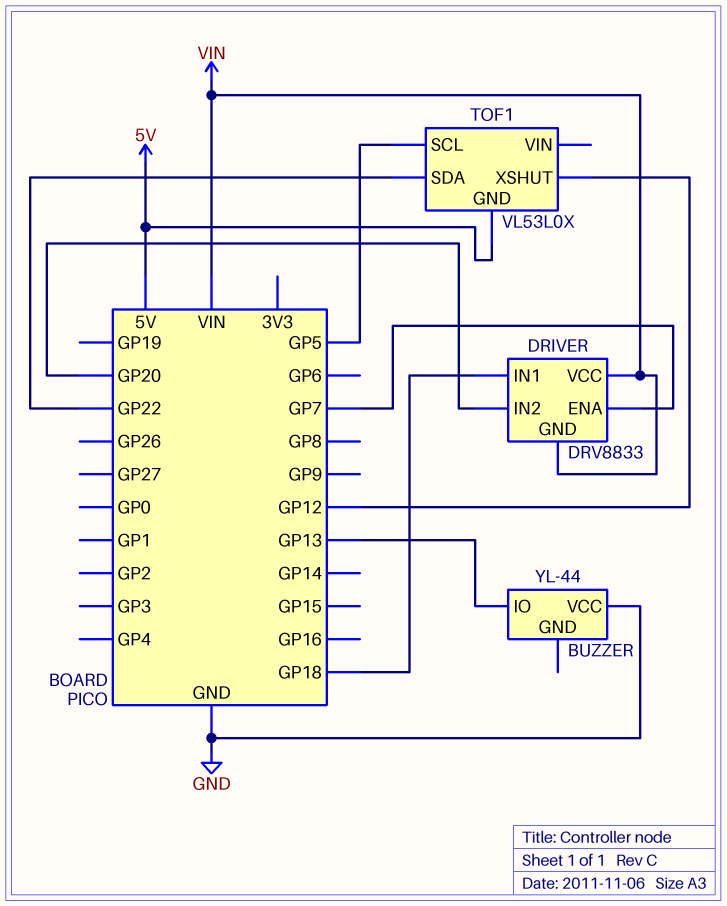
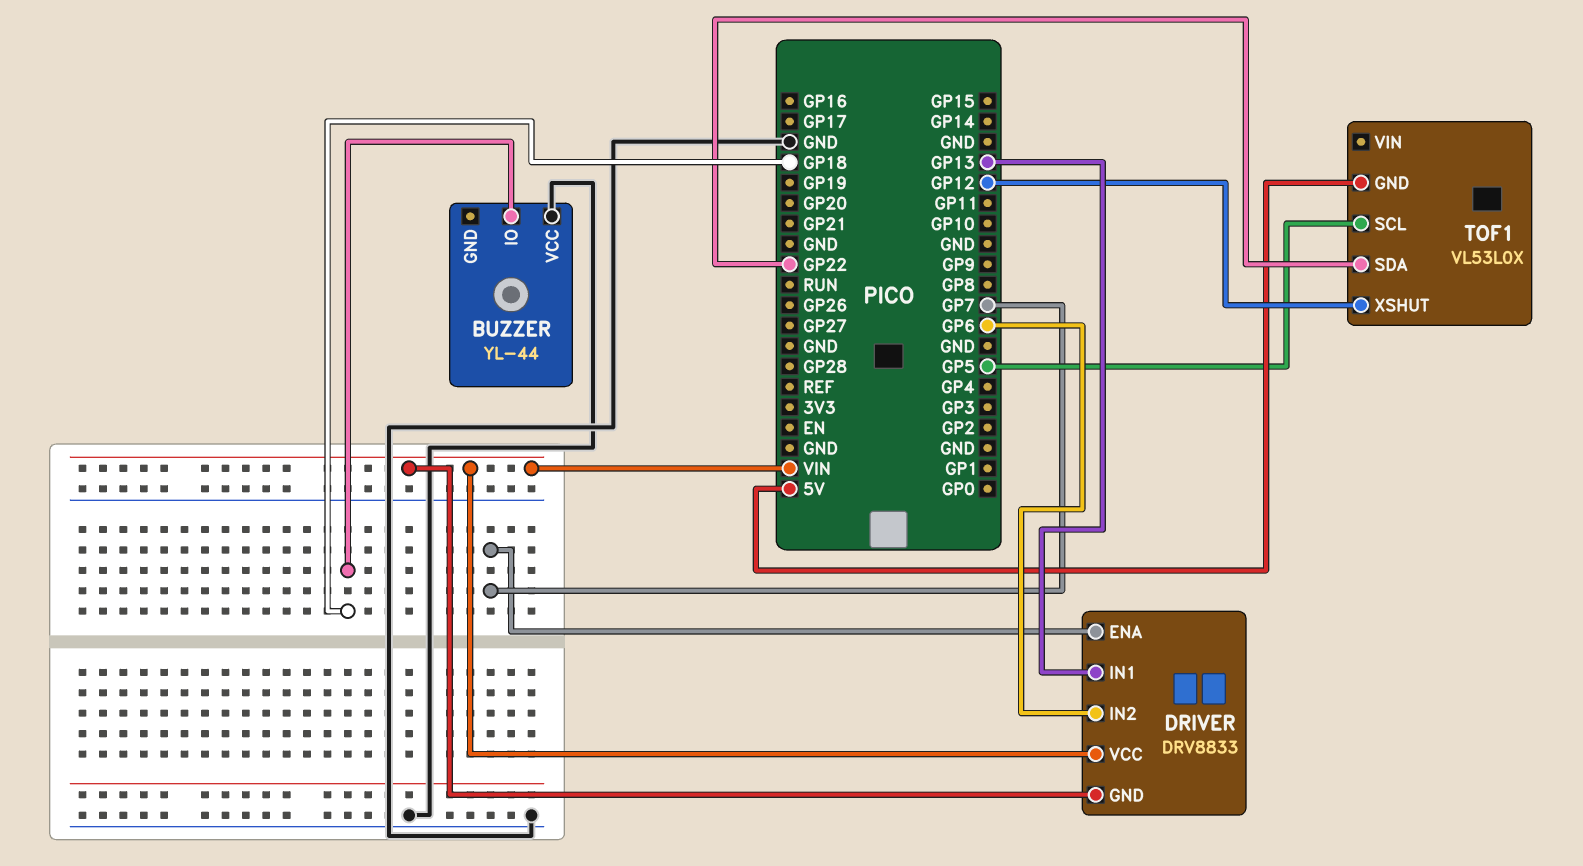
BUZZER pin IO: GP13 -> GP18
DRIVER pin IN1: GP18 -> GP13
DRIVER pin IN2: GP20 -> GP6

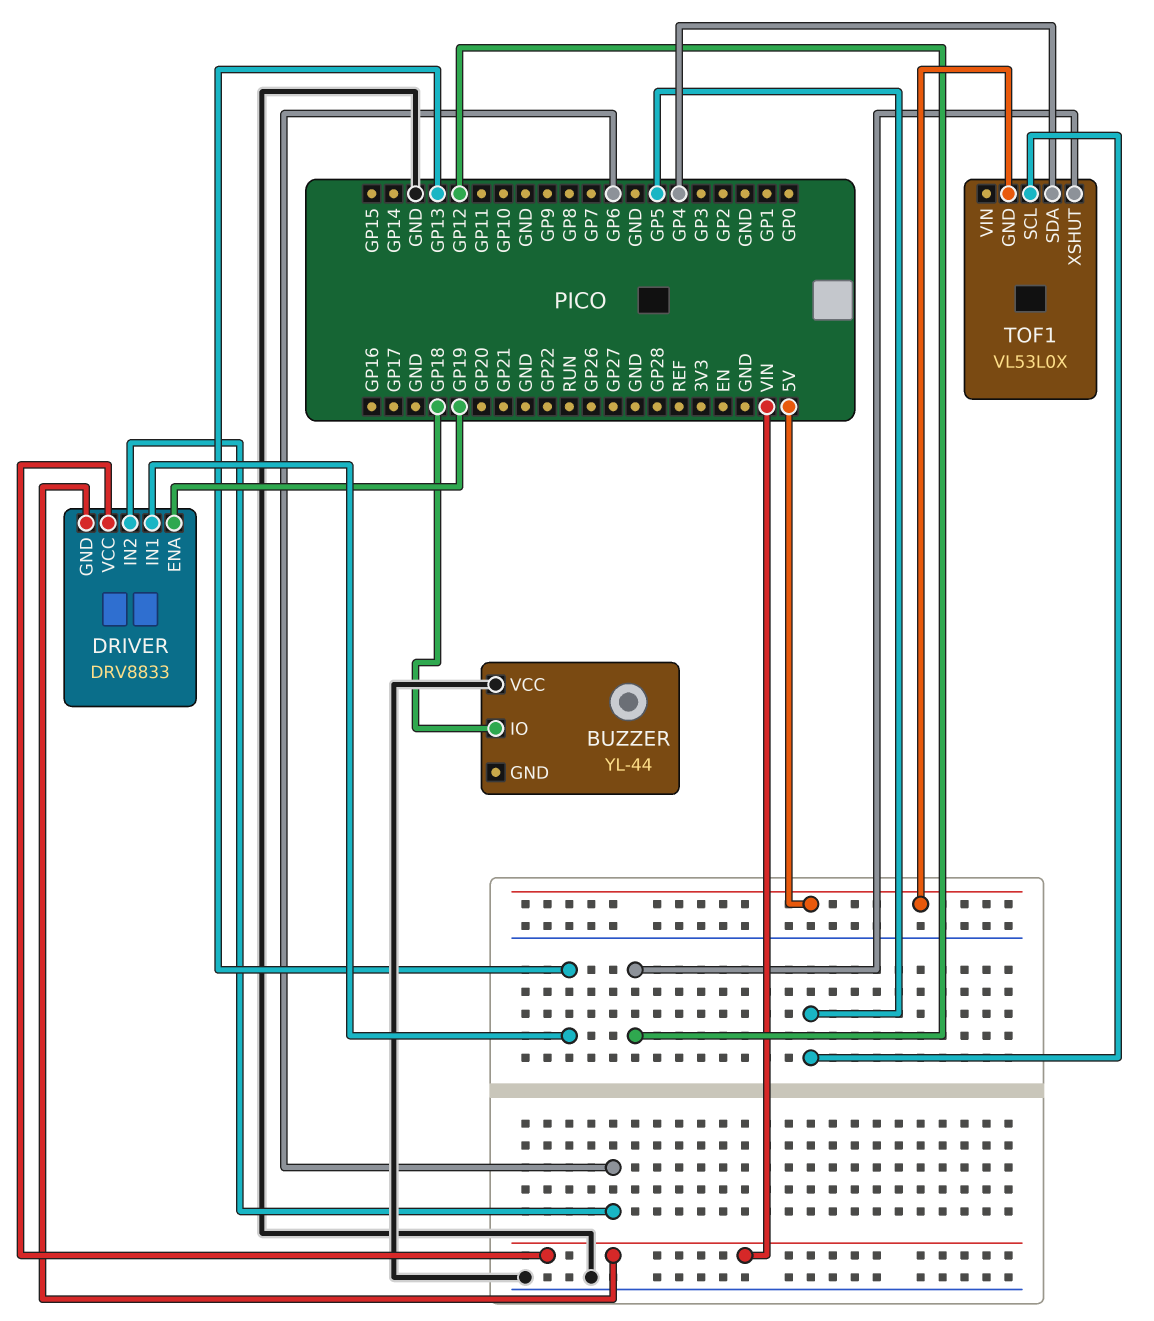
DRIVER pin ENA: GP7 -> GP19
TOF1 pin SDA: GP22 -> GP4

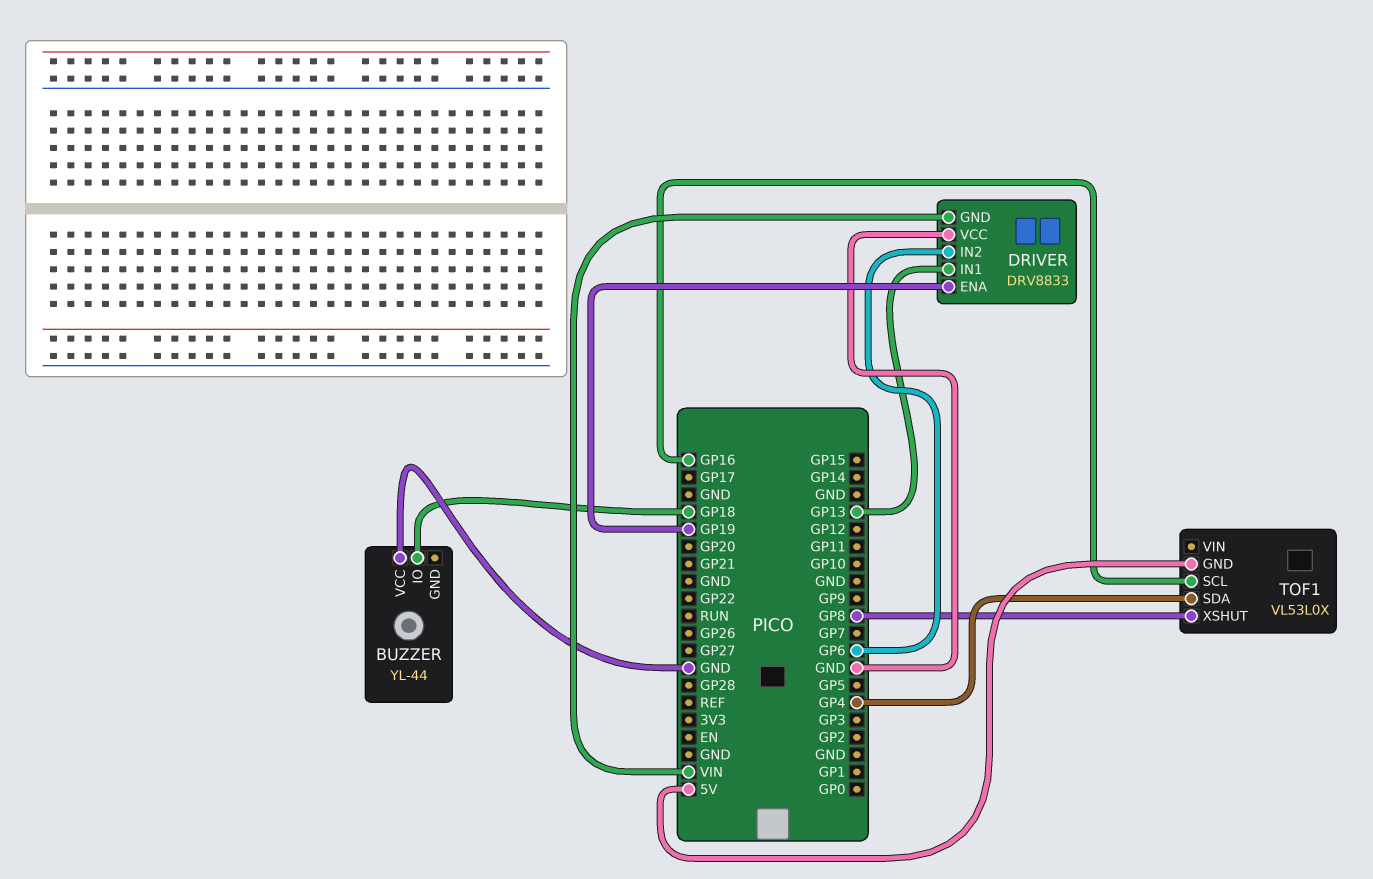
DRIVER pin VCC: VIN -> GND
TOF1 pin SCL: GP5 -> GP16
TOF1 pin XSHUT: GP12 -> GP8

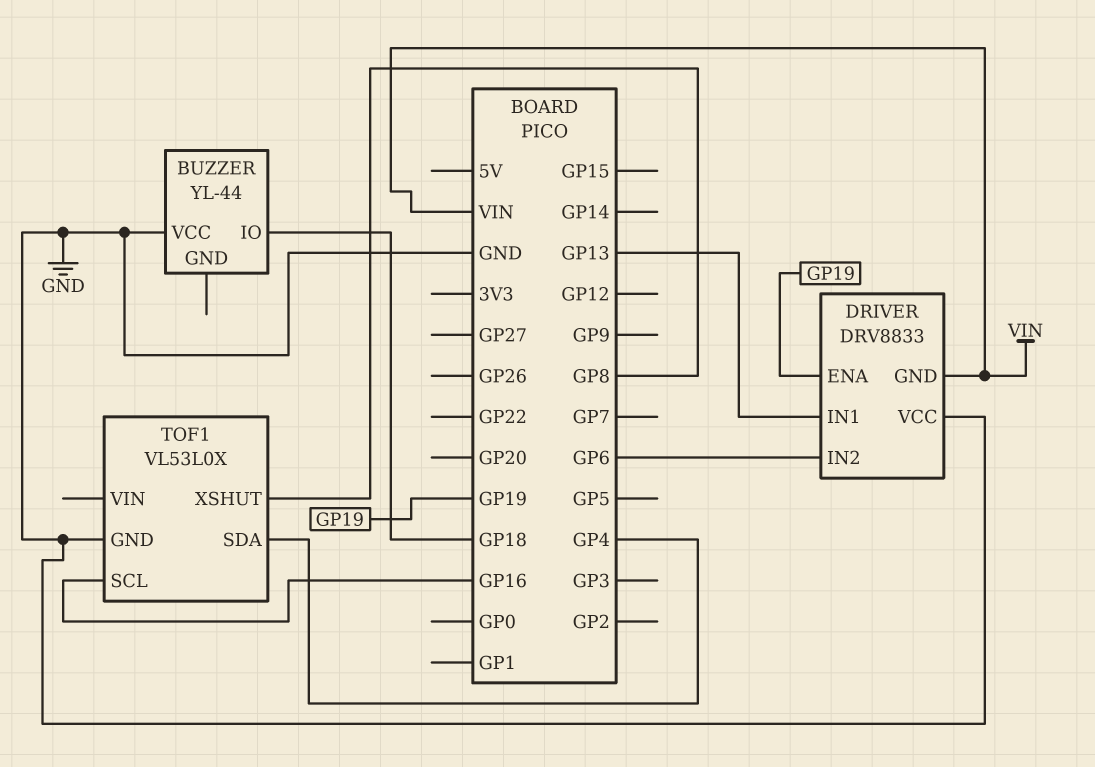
TOF1 pin GND: 5V -> GND

